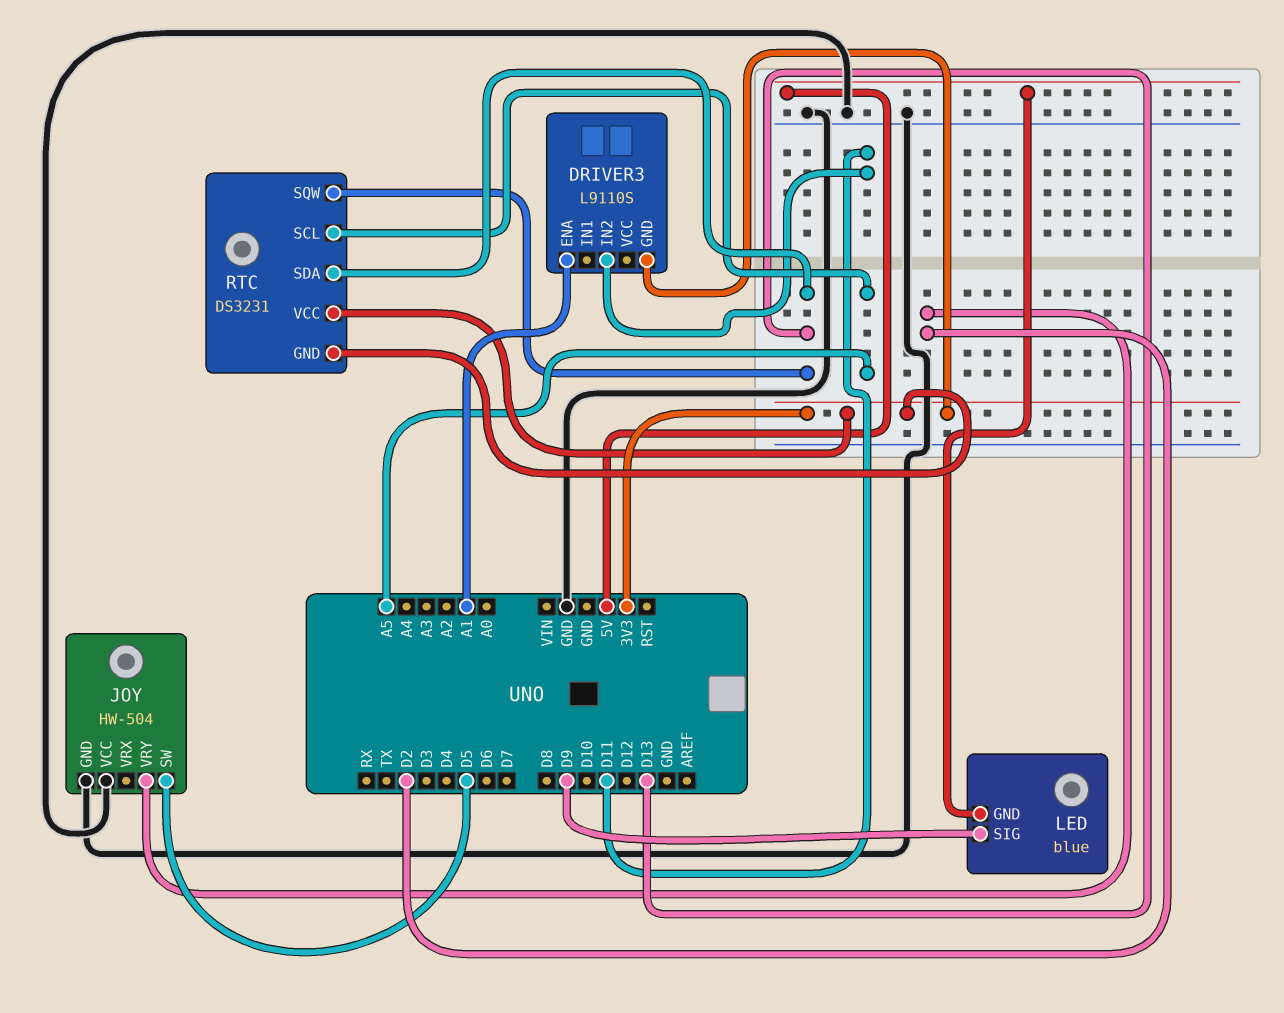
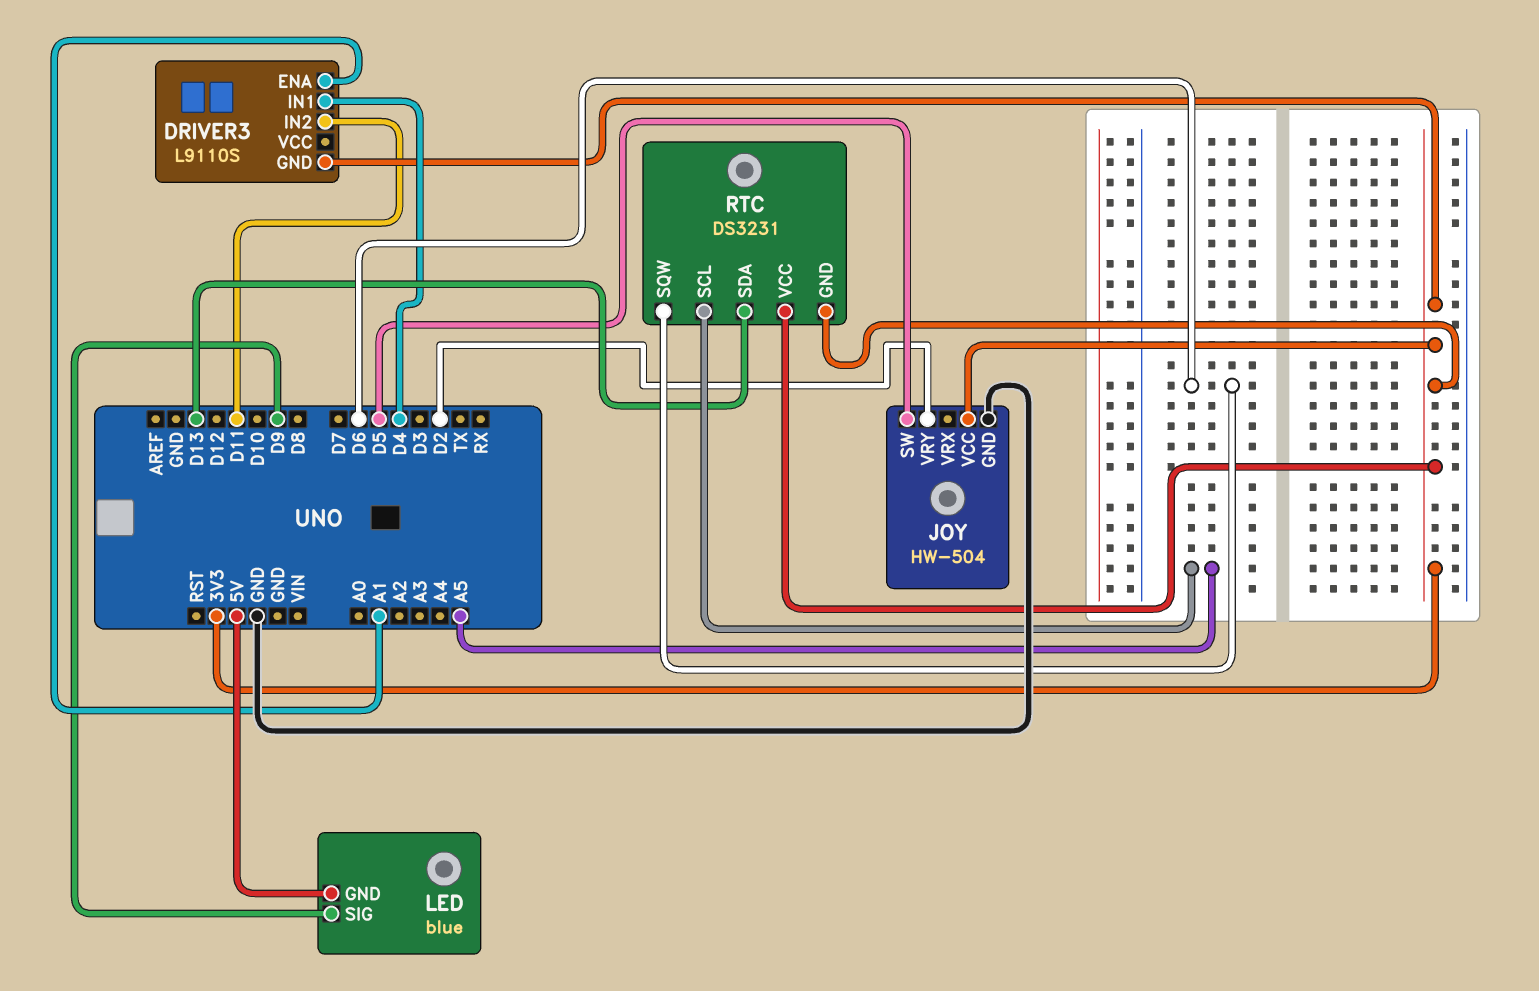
DRIVER3 pin IN1: none -> D4
JOY pin VCC: GND -> 3V3
RTC pin SQW: D13 -> D6

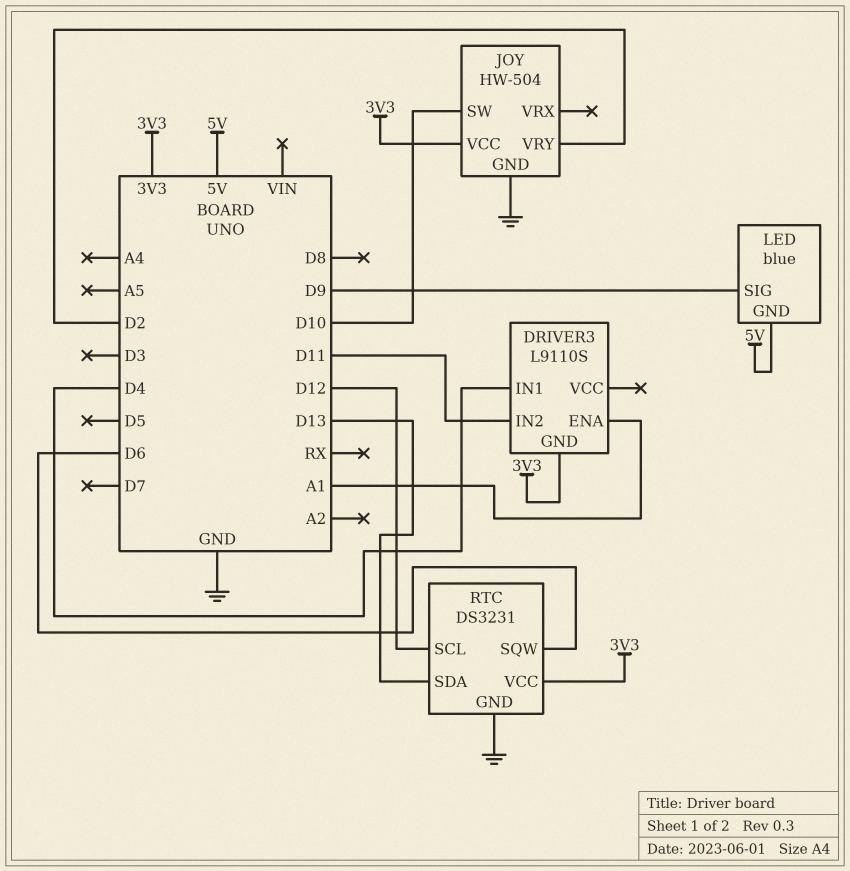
JOY pin SW: D5 -> D10
RTC pin GND: 3V3 -> GND
RTC pin SCL: A5 -> D12

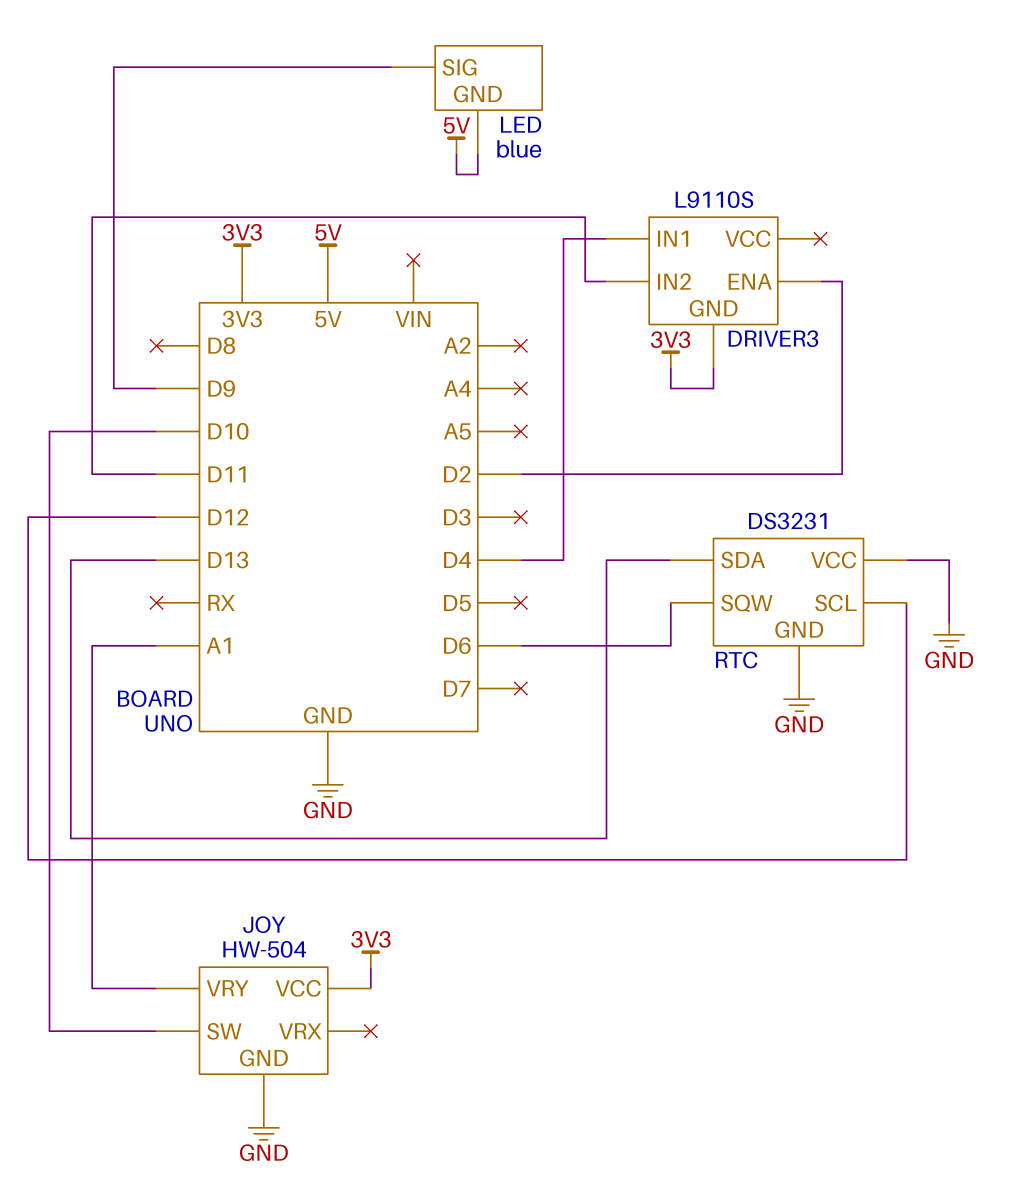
DRIVER3 pin ENA: A1 -> D2
JOY pin VRY: D2 -> A1
RTC pin VCC: 3V3 -> GND

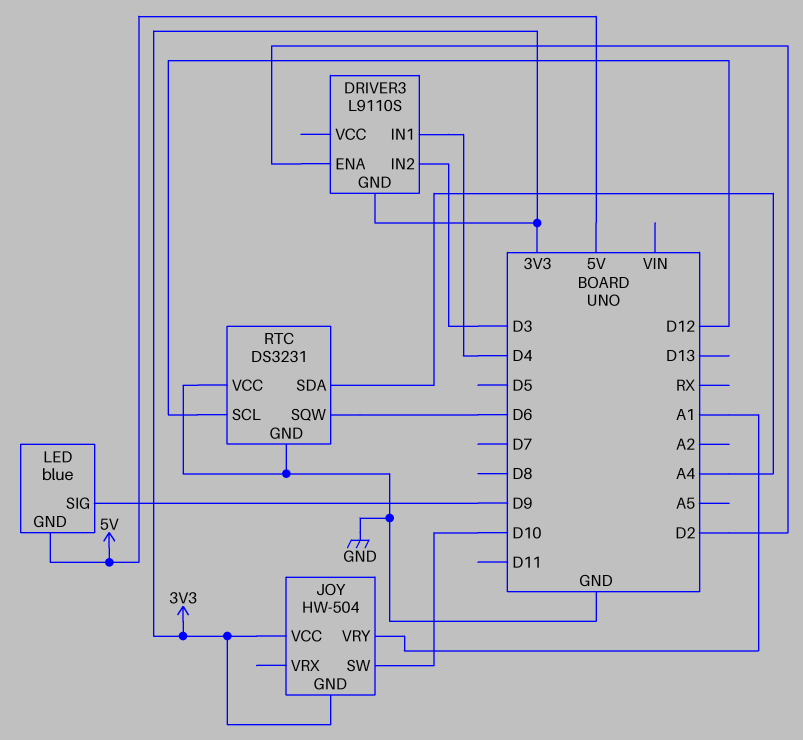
DRIVER3 pin IN2: D11 -> D3
JOY pin GND: GND -> 3V3
RTC pin SDA: D13 -> A4

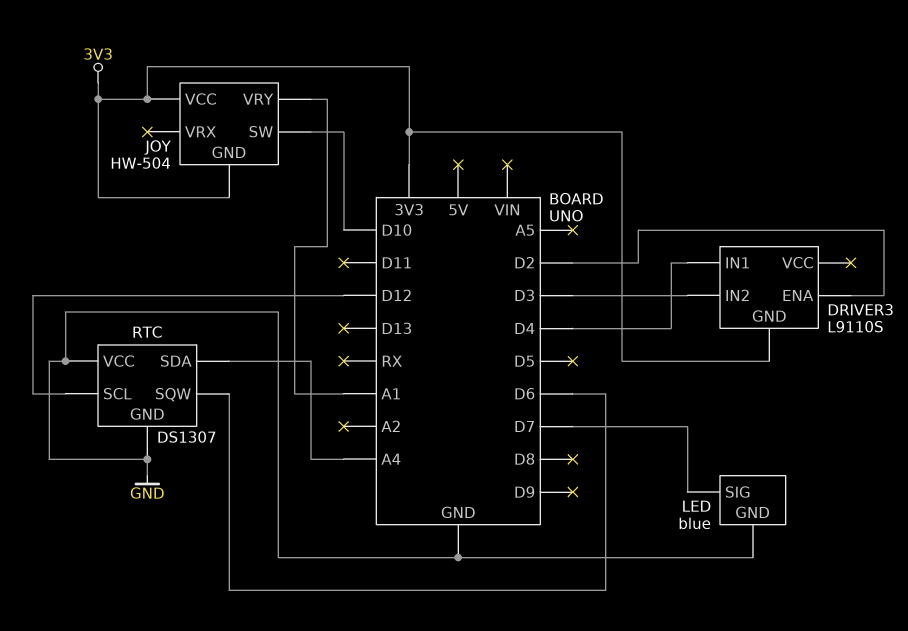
LED pin GND: 5V -> GND
LED pin SIG: D9 -> D7
RTC: DS3231 -> DS1307

